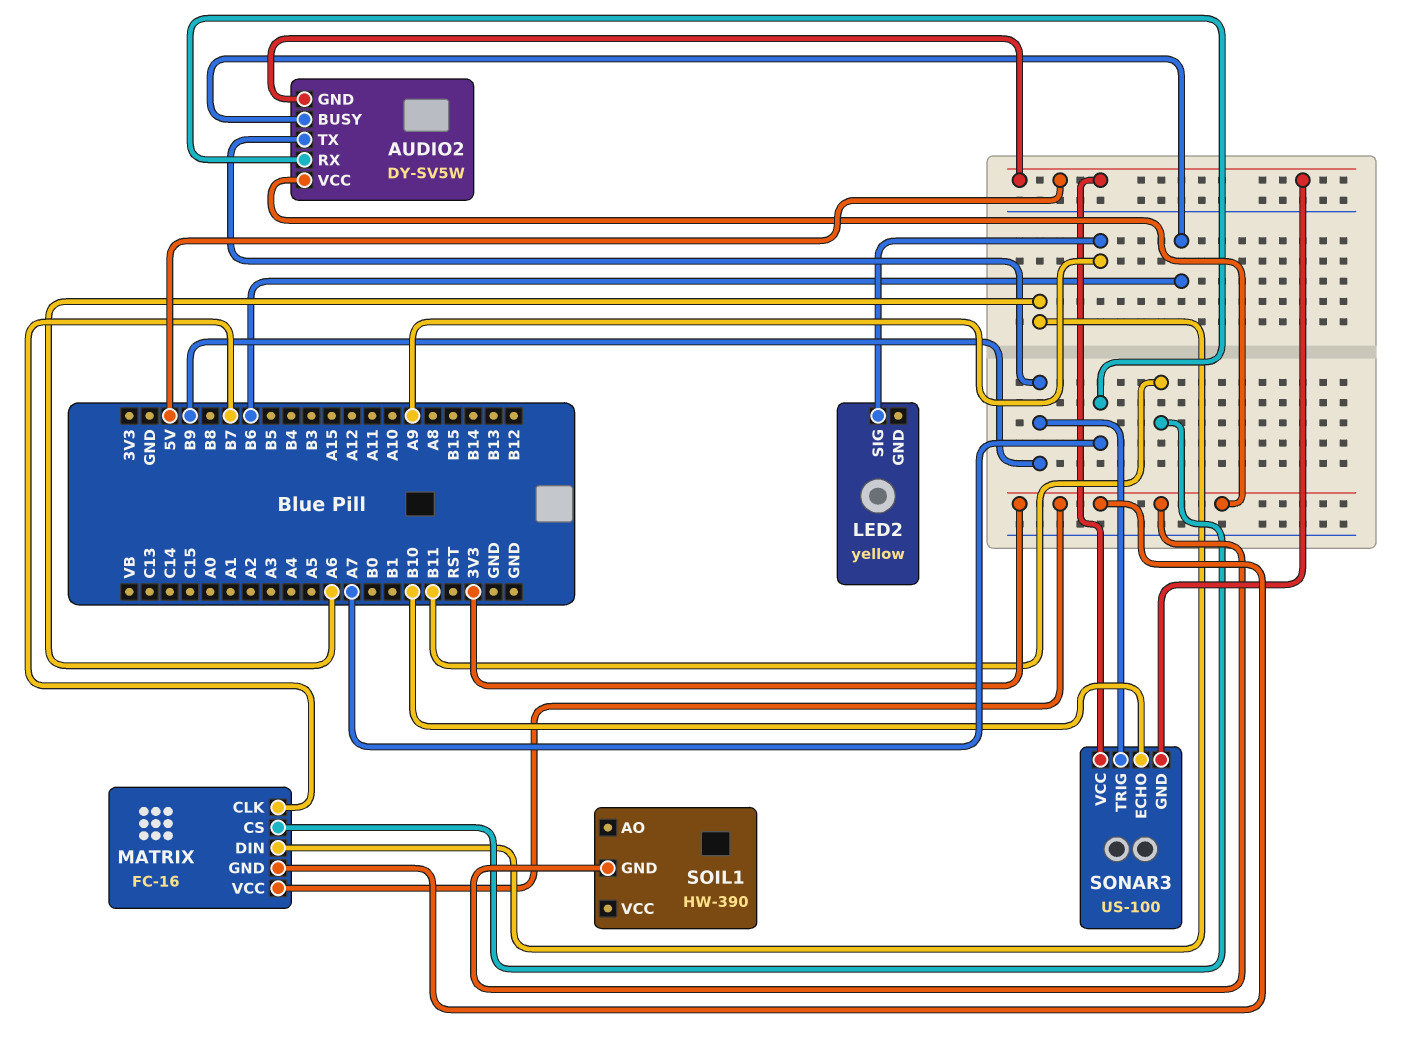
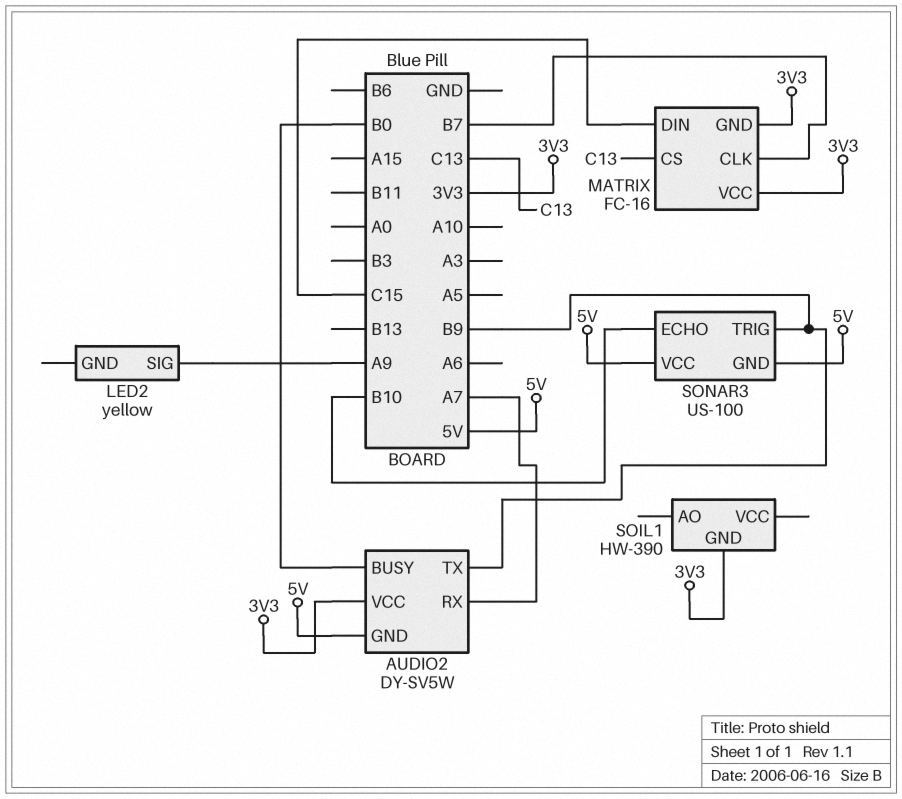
AUDIO2 pin BUSY: B6 -> B0
MATRIX pin CS: B11 -> C13
MATRIX pin DIN: A6 -> C15

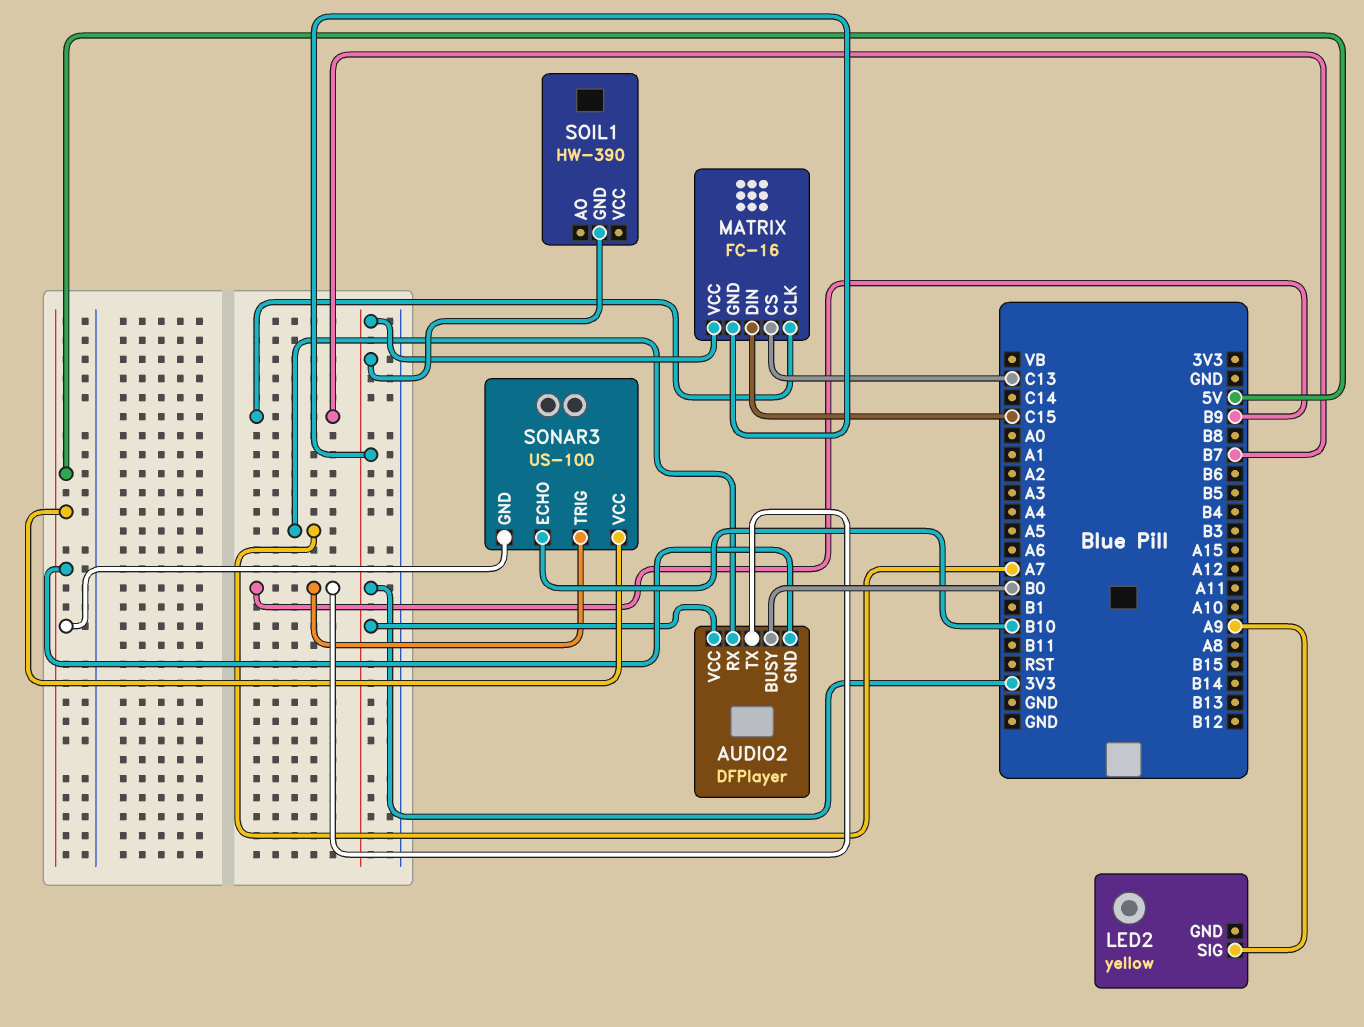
AUDIO2: DY-SV5W -> DFPlayer

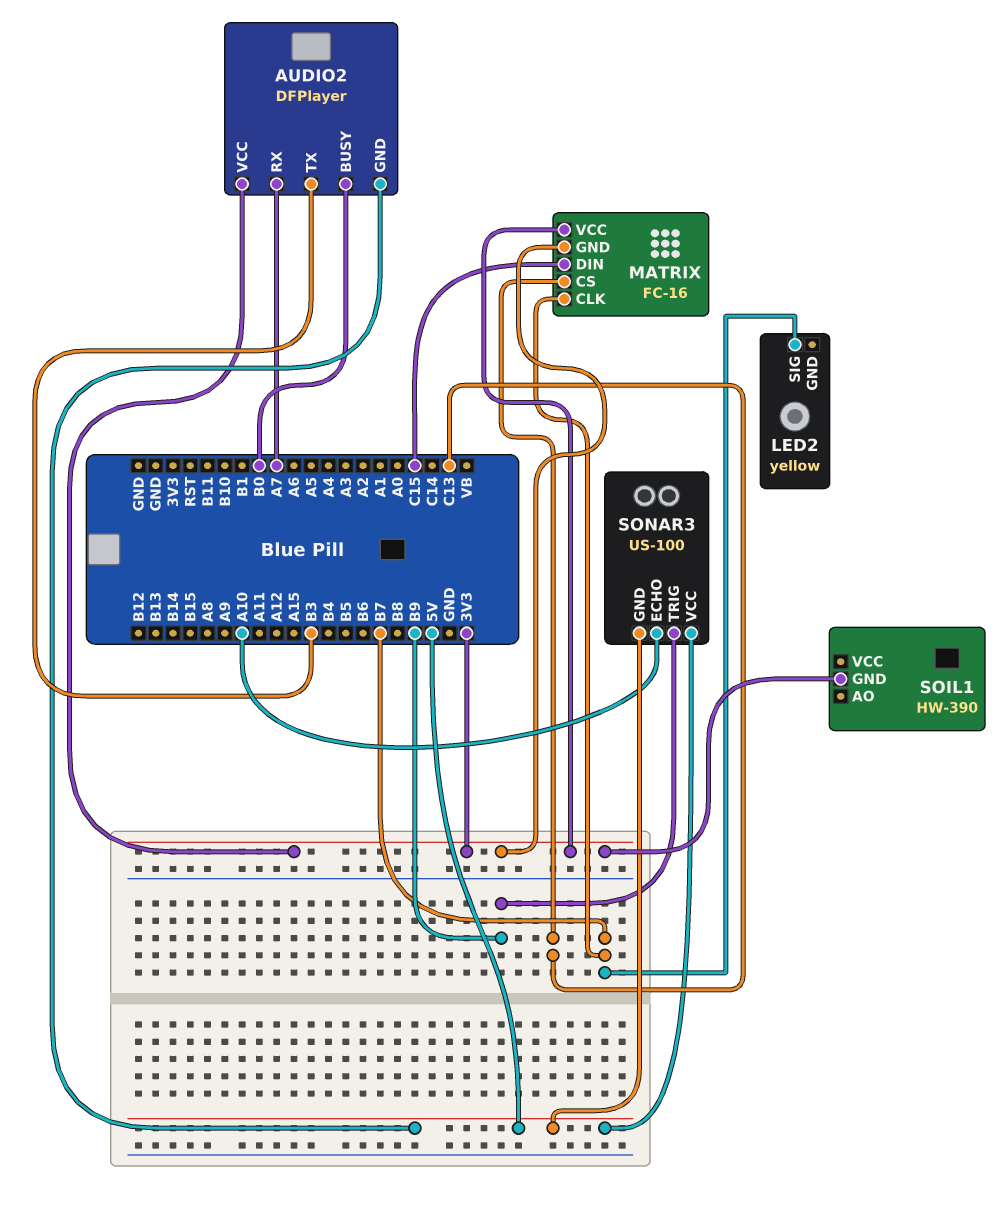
AUDIO2 pin TX: B9 -> B3
LED2 pin SIG: A9 -> B7
SONAR3 pin ECHO: B10 -> A10

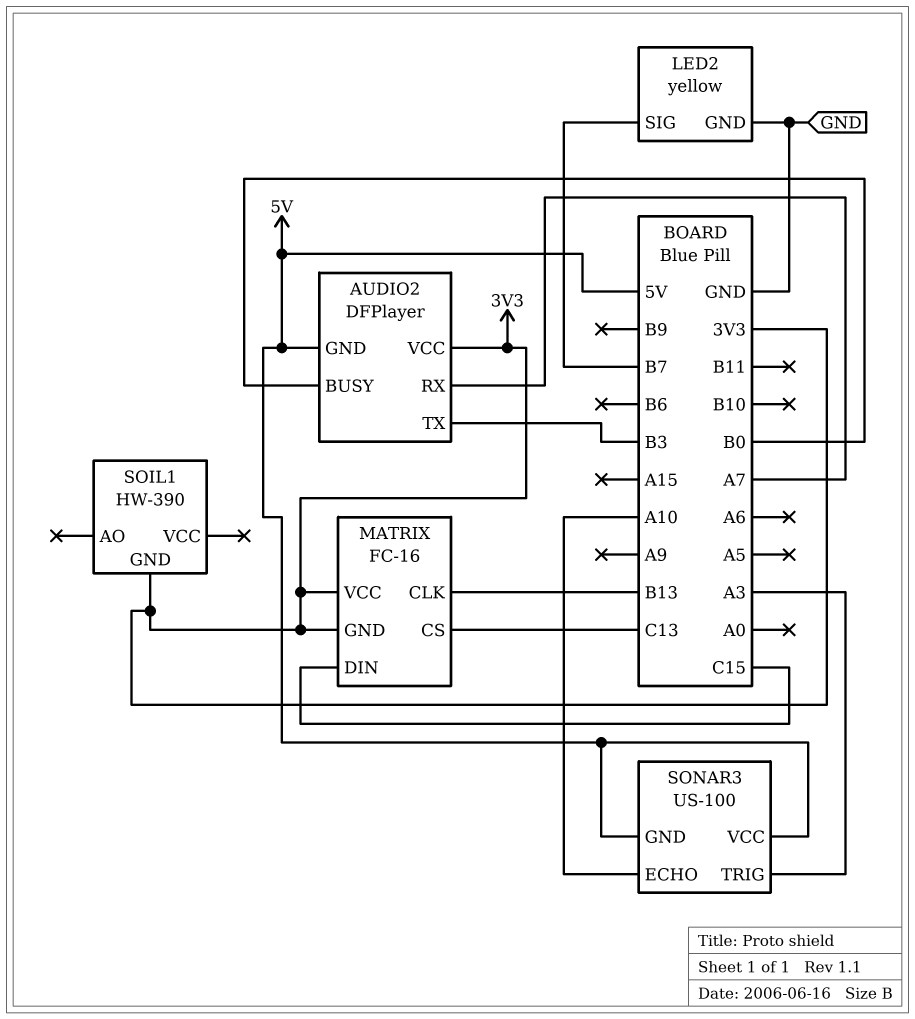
LED2 pin GND: none -> GND
MATRIX pin CLK: B7 -> B13
SONAR3 pin TRIG: B9 -> A3

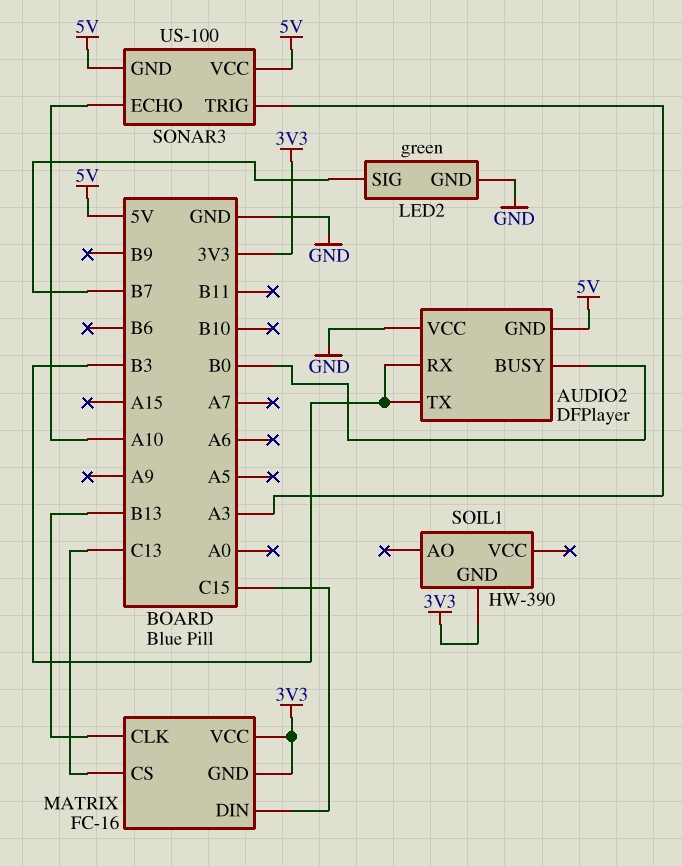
AUDIO2 pin RX: A7 -> B3
AUDIO2 pin VCC: 3V3 -> GND
LED2: yellow -> green

